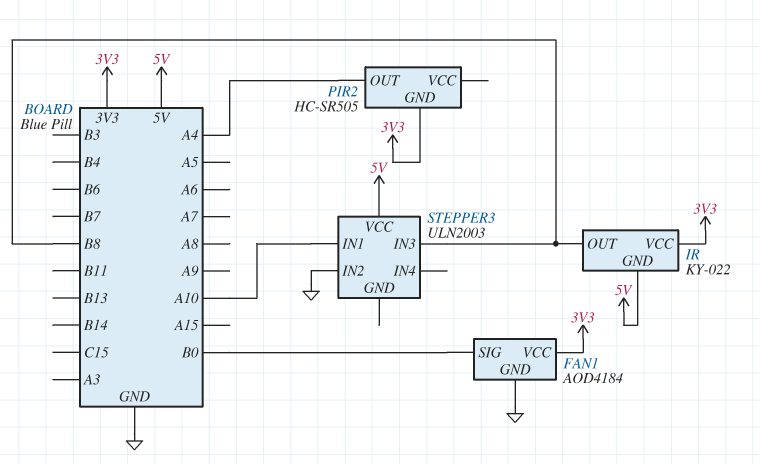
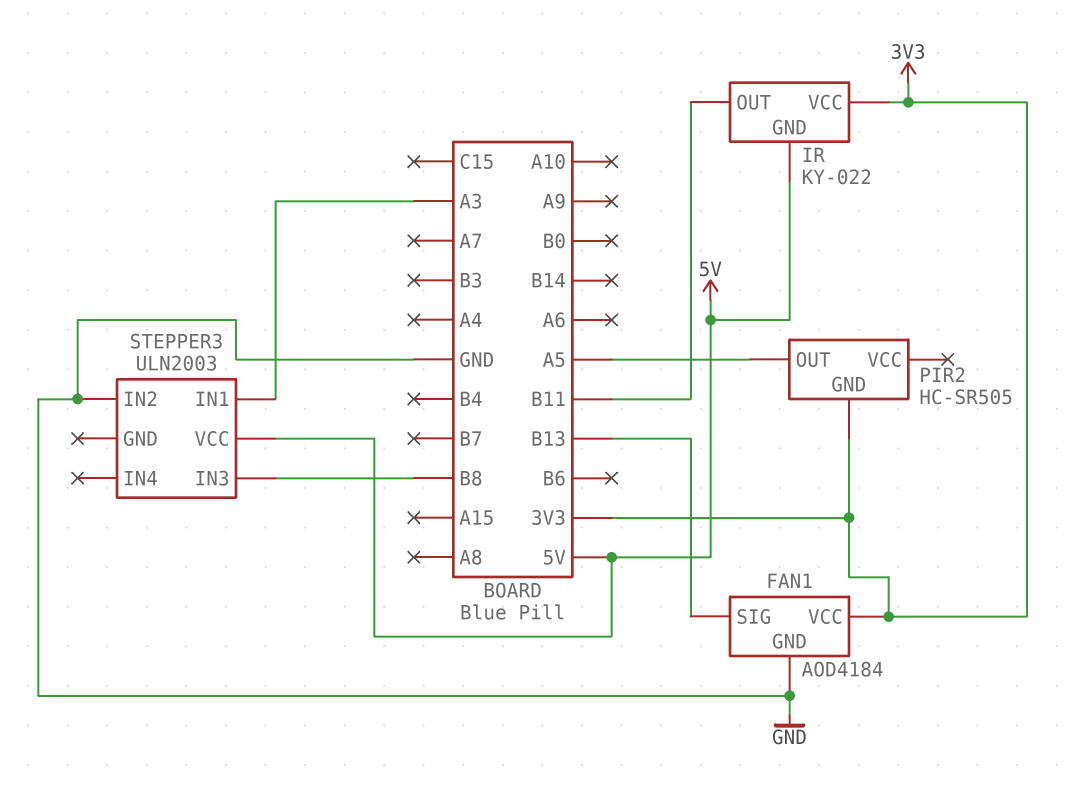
FAN1 pin SIG: B0 -> B13
IR pin OUT: B8 -> B11
PIR2 pin OUT: A4 -> A5
STEPPER3 pin IN1: A10 -> A3

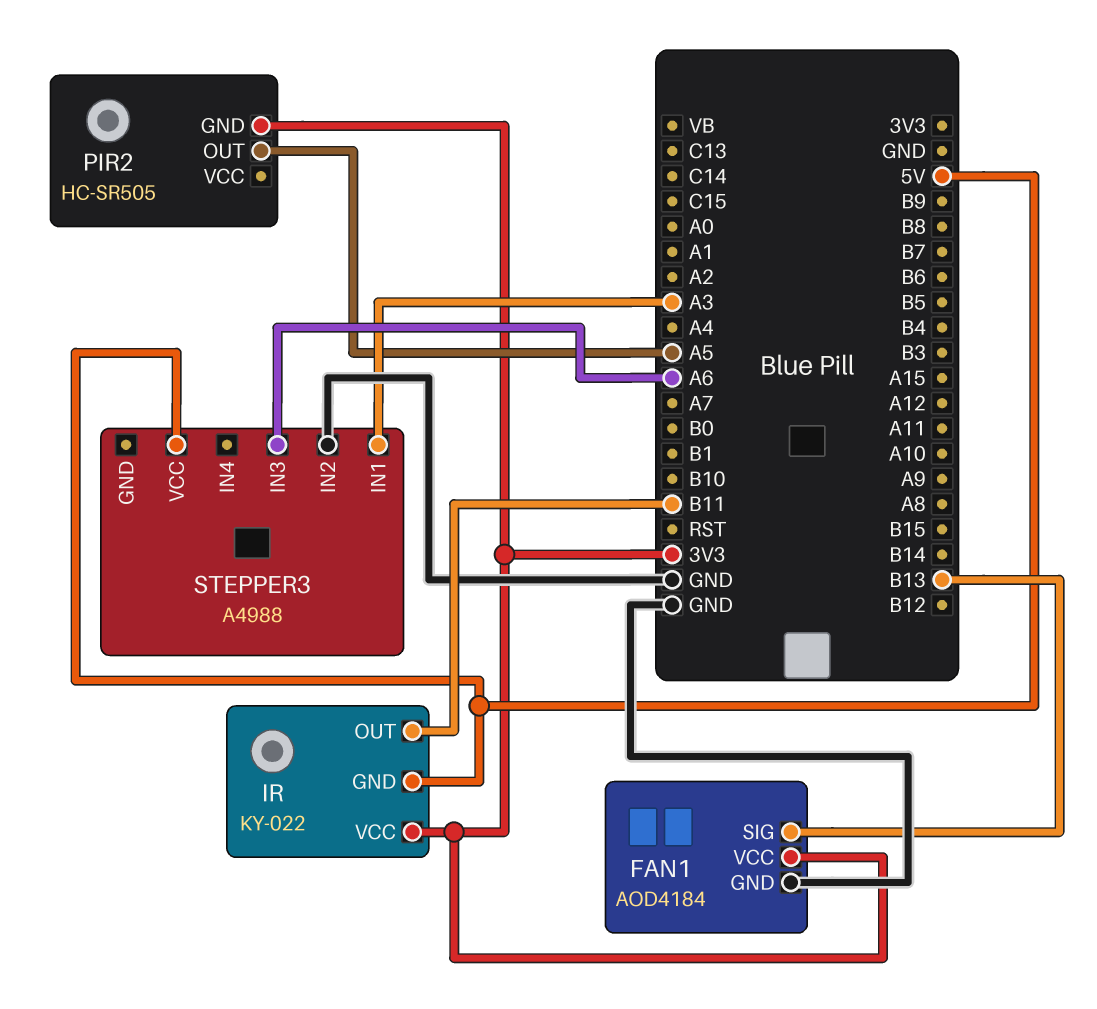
STEPPER3: ULN2003 -> A4988
STEPPER3 pin IN3: B8 -> A6

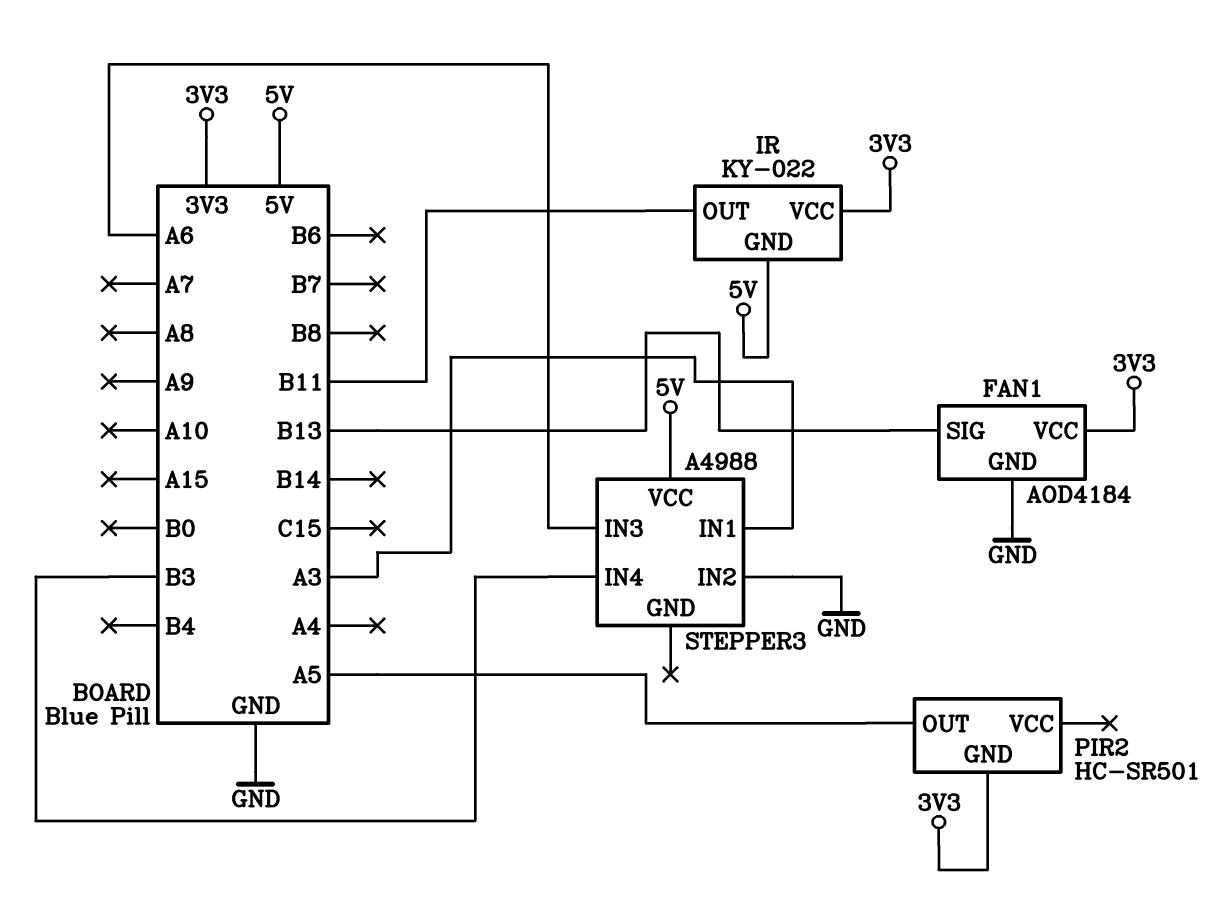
PIR2: HC-SR505 -> HC-SR501
STEPPER3 pin IN4: none -> B3

